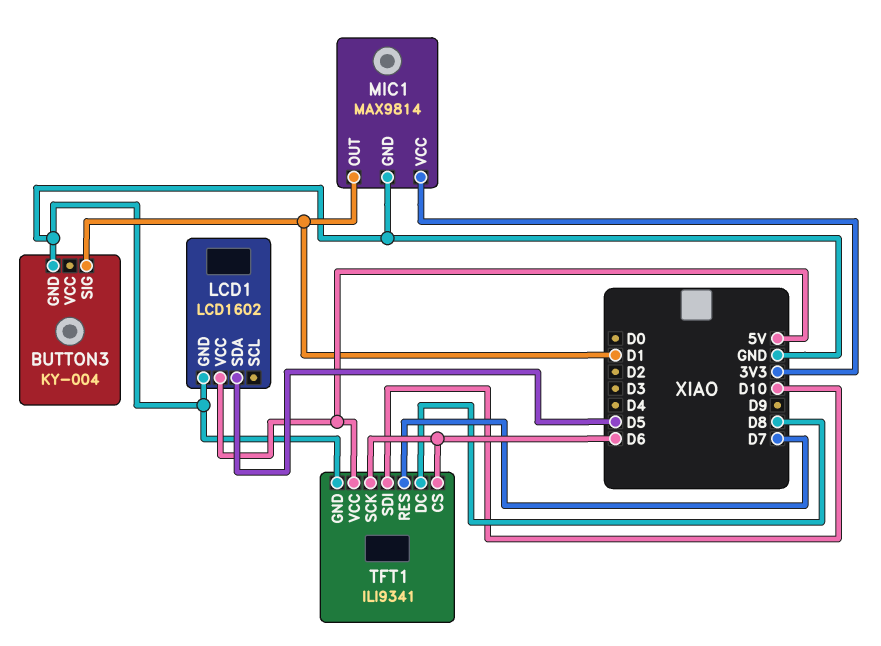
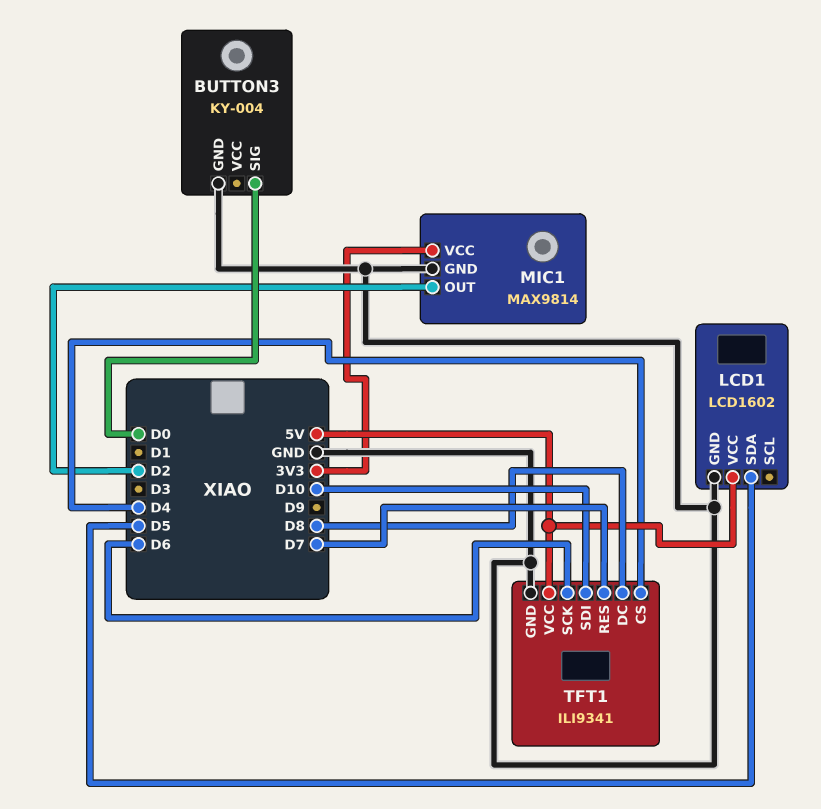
BUTTON3 pin SIG: D1 -> D0
MIC1 pin OUT: D1 -> D2
TFT1 pin CS: D6 -> D4

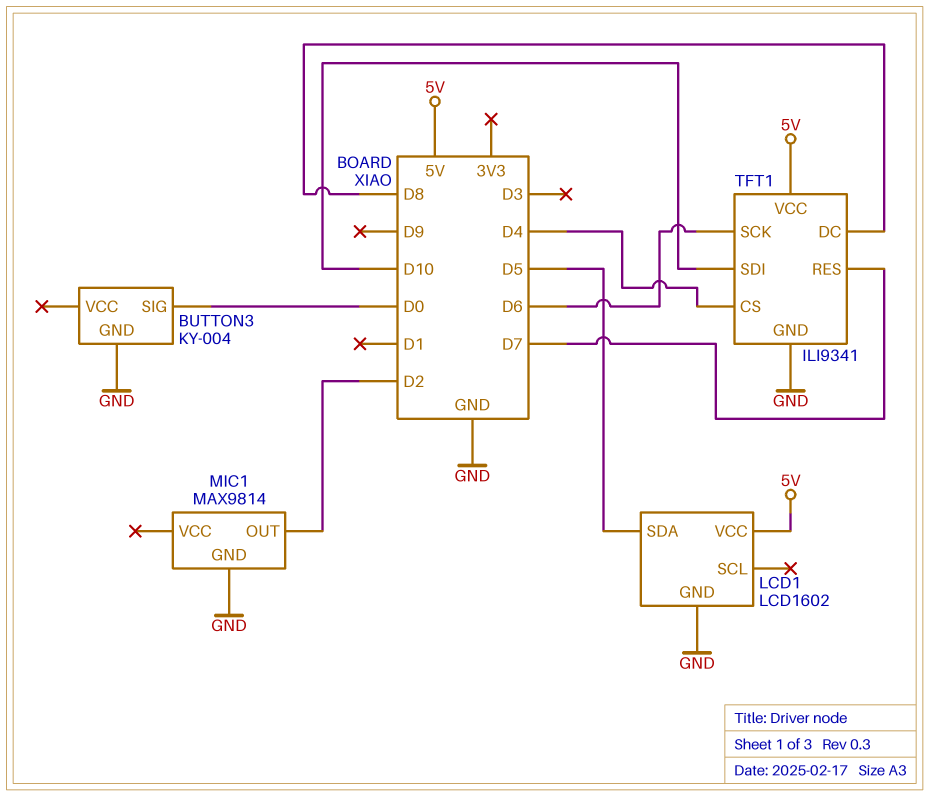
MIC1 pin VCC: 3V3 -> none

